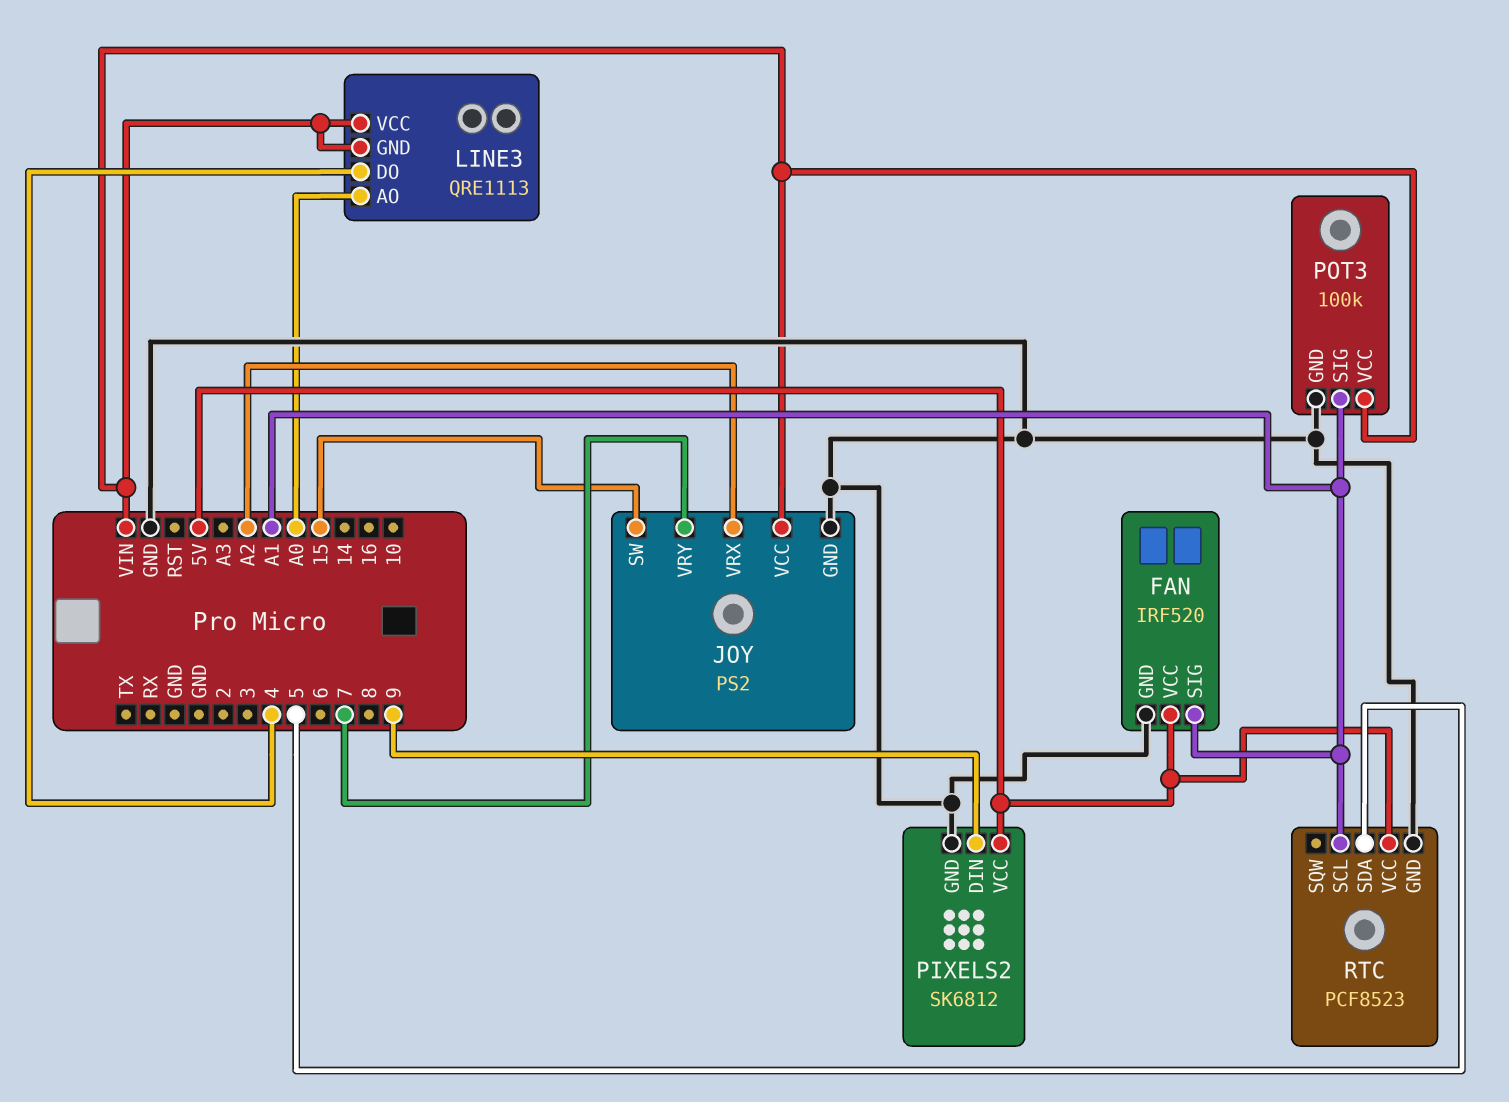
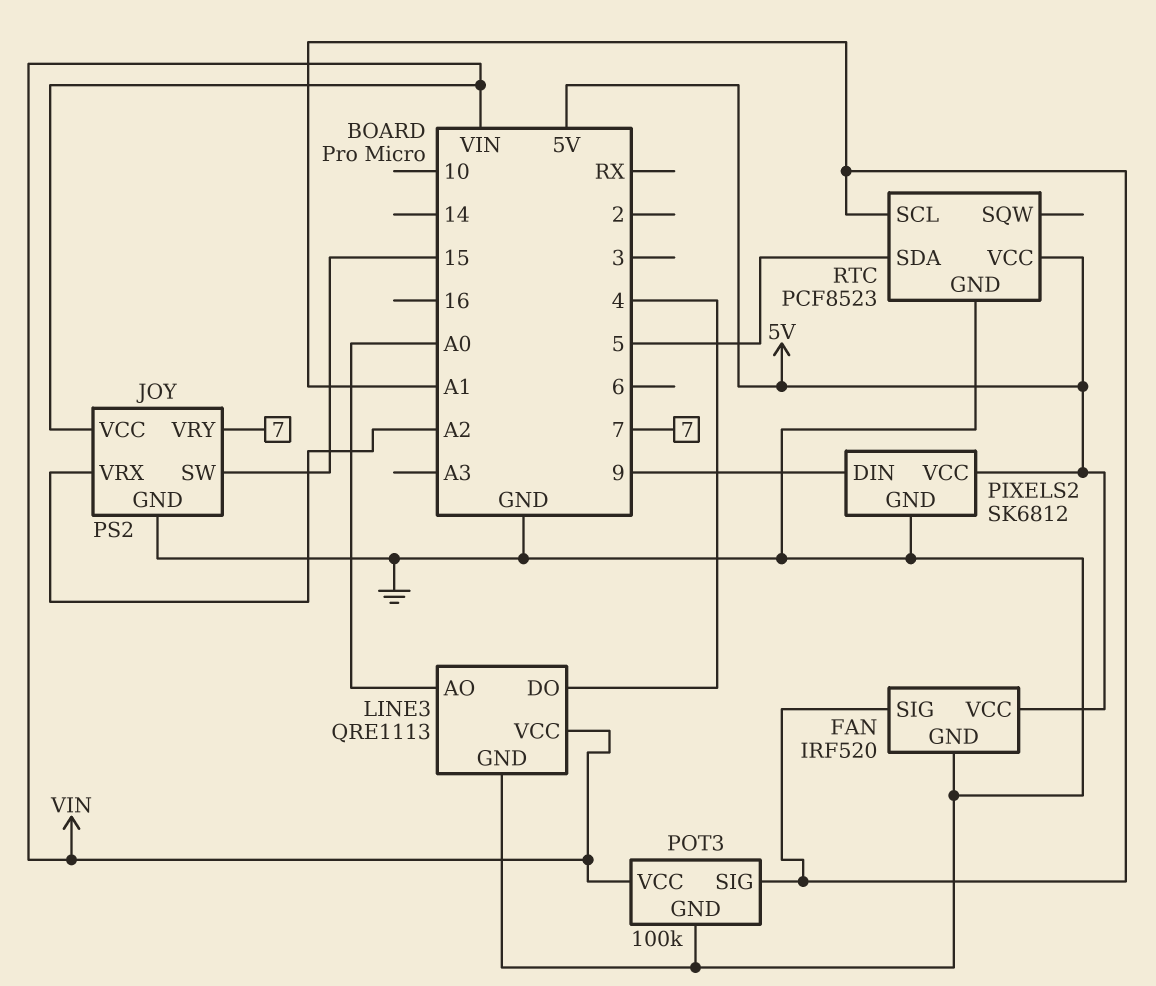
LINE3 pin GND: VIN -> GND

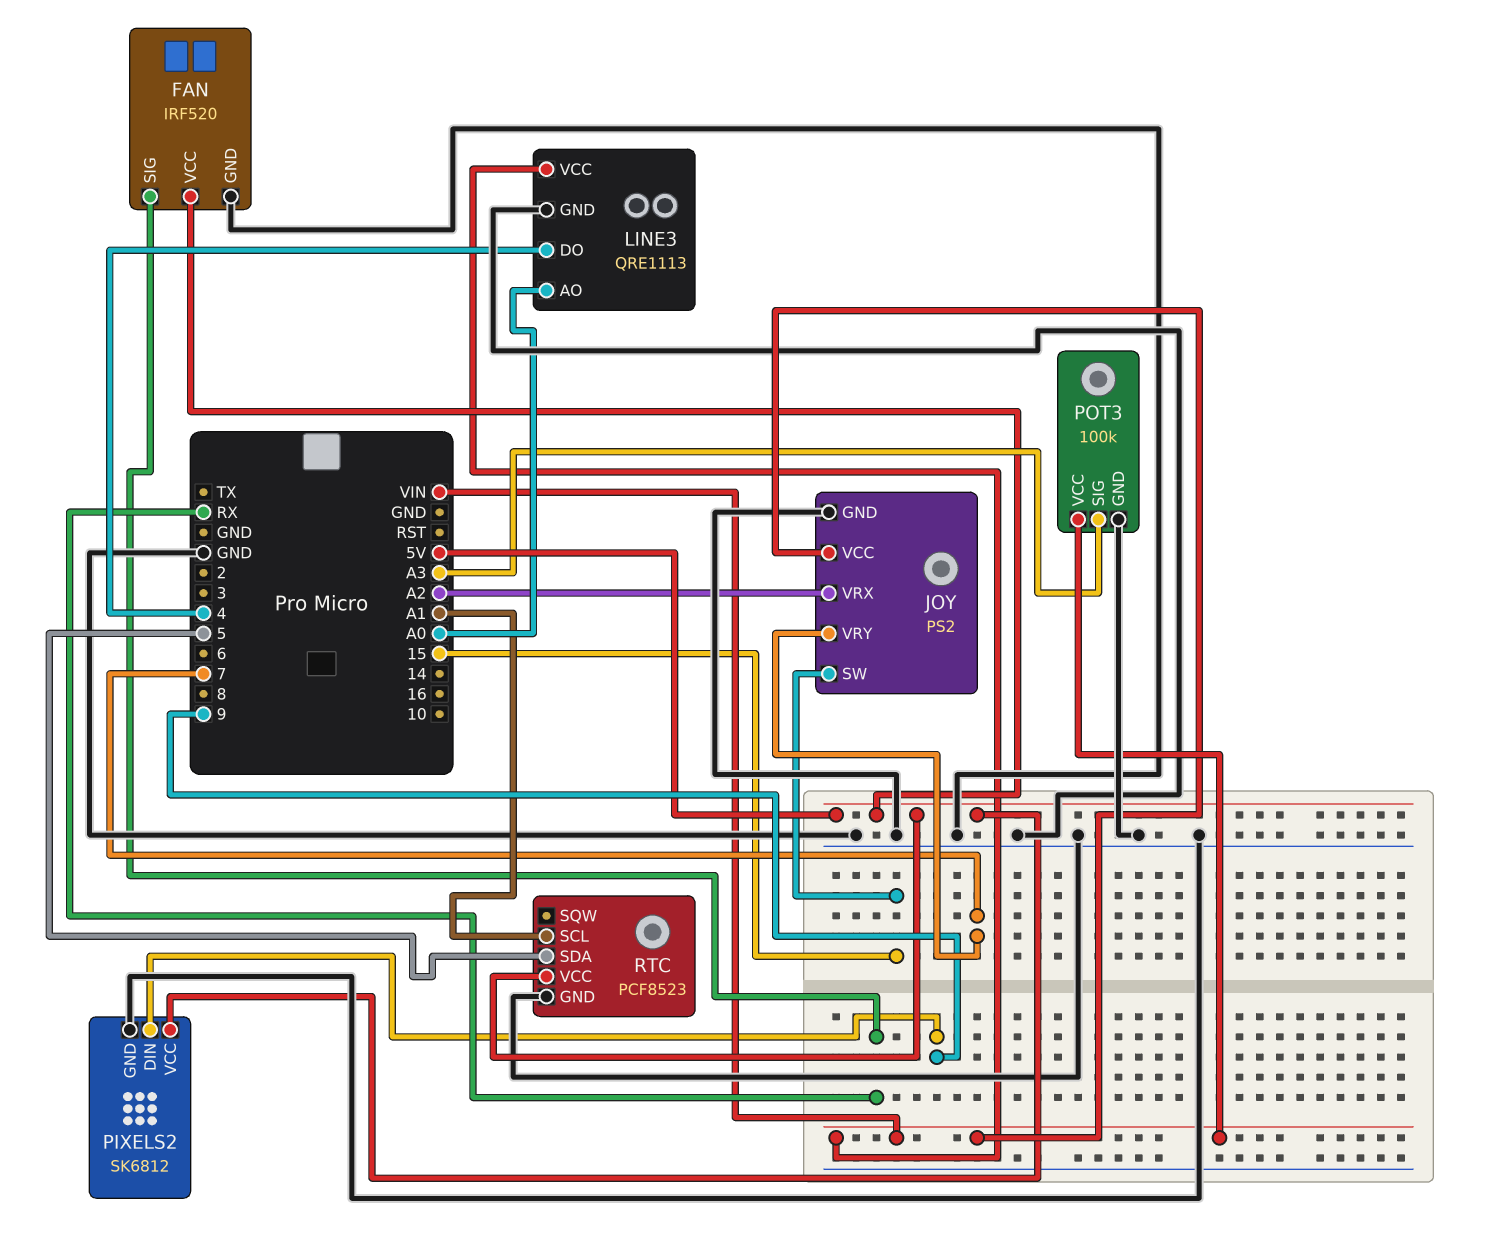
FAN pin SIG: A1 -> RX
POT3 pin SIG: A1 -> A3

